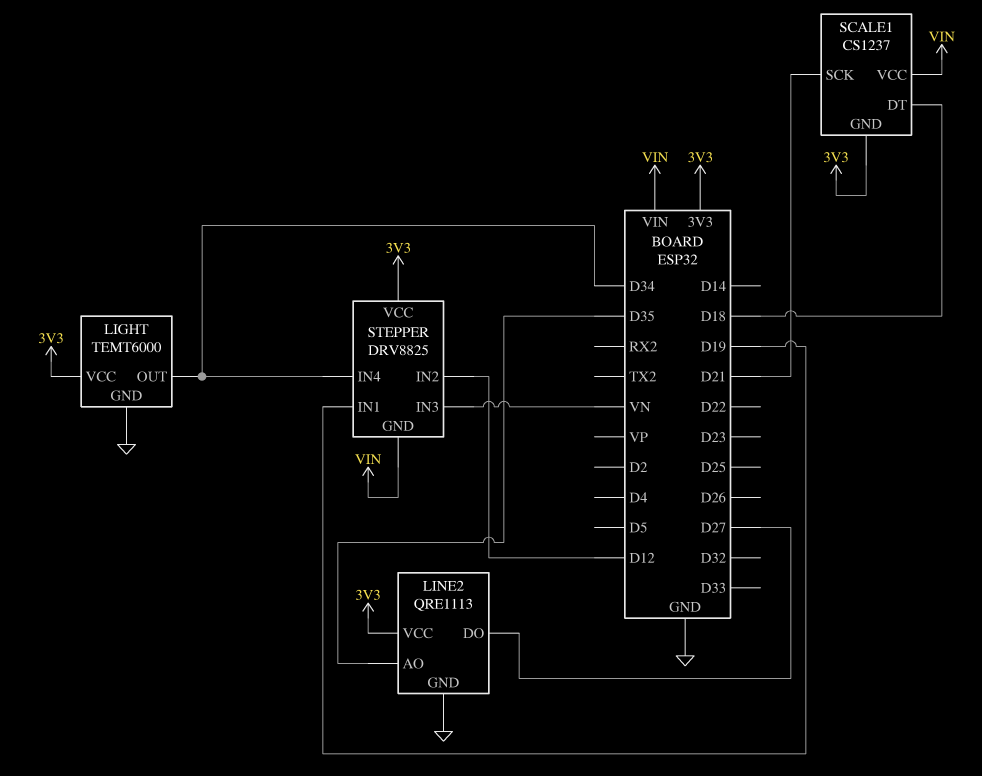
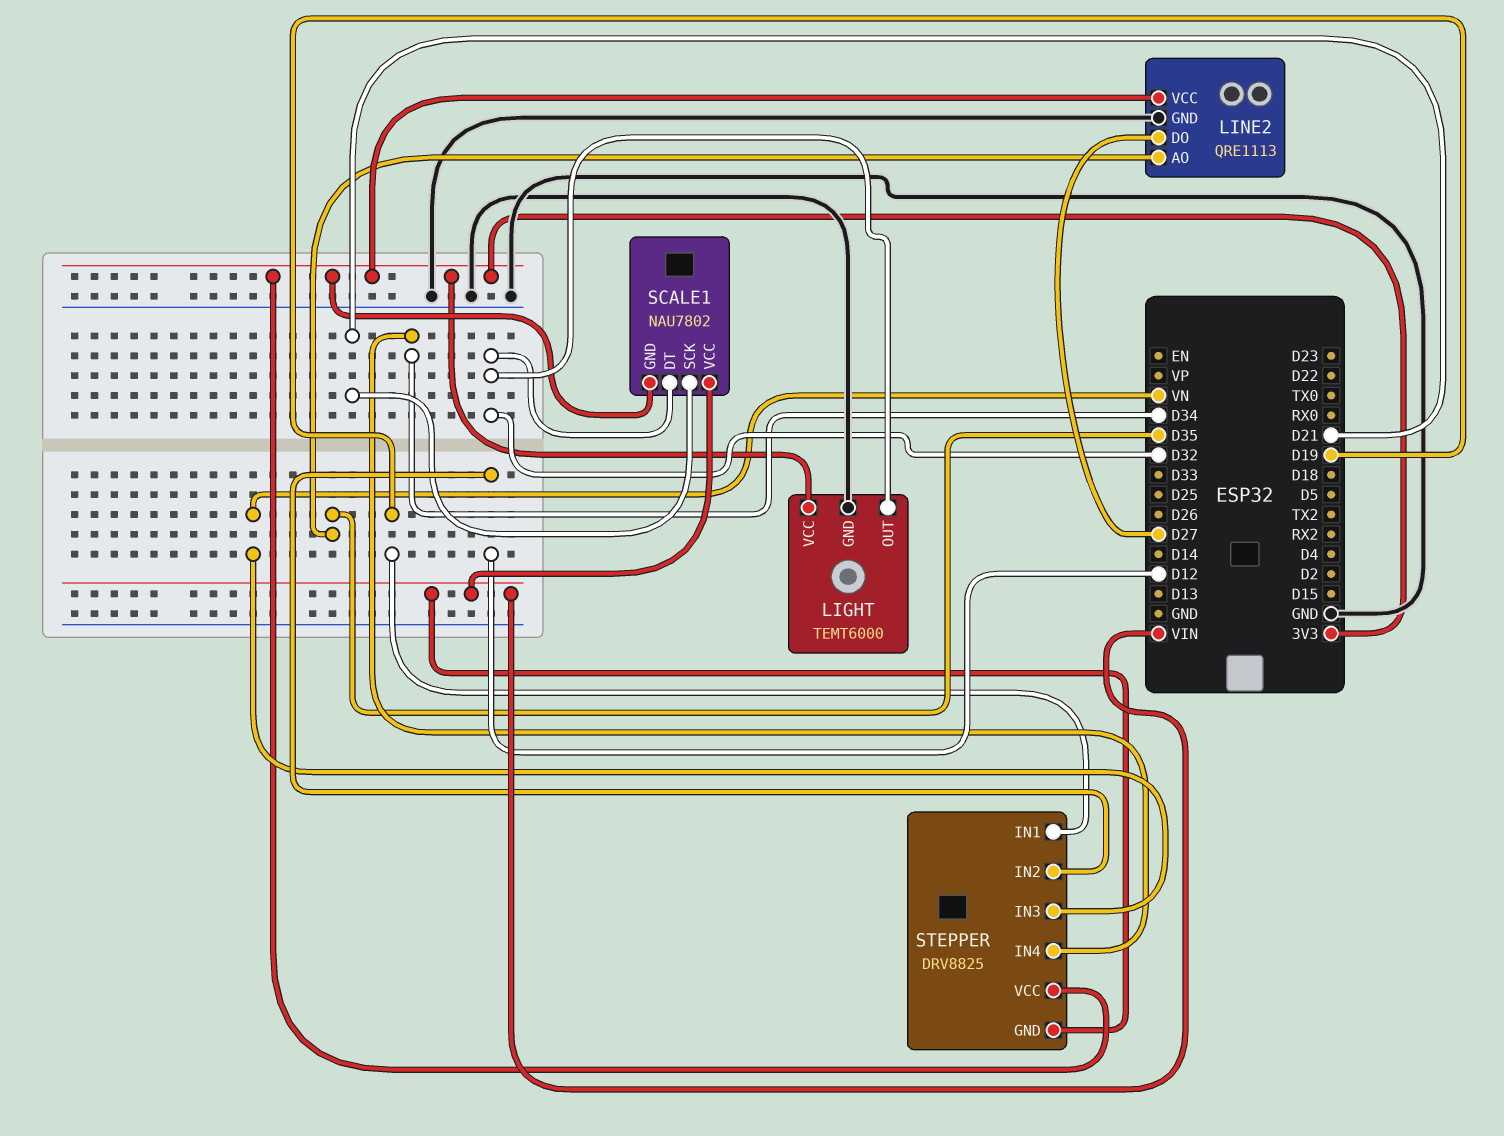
LIGHT pin OUT: D34 -> D32
SCALE1: CS1237 -> NAU7802
SCALE1 pin DT: D18 -> D32

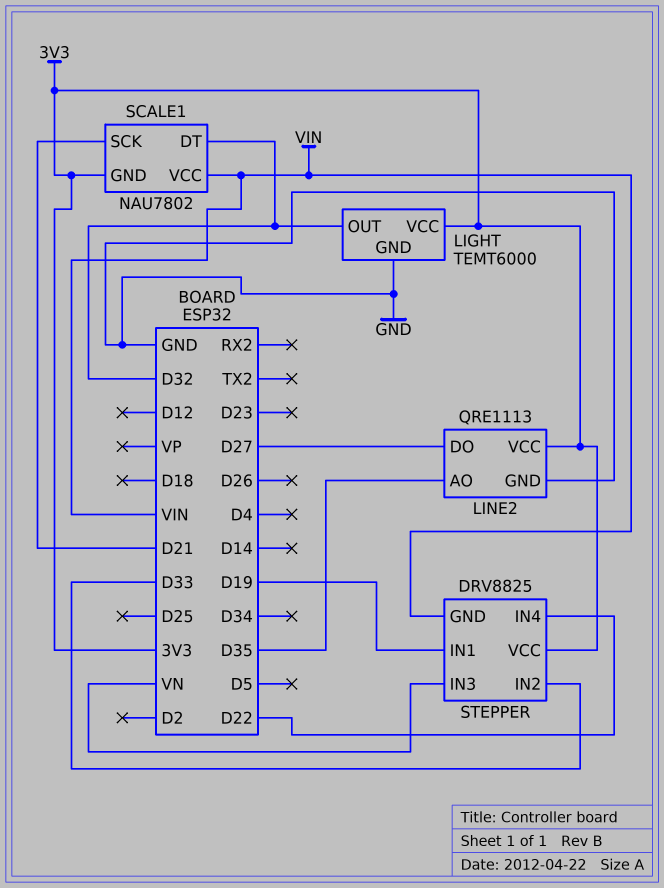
STEPPER pin IN2: D12 -> D33
STEPPER pin IN4: D34 -> D22

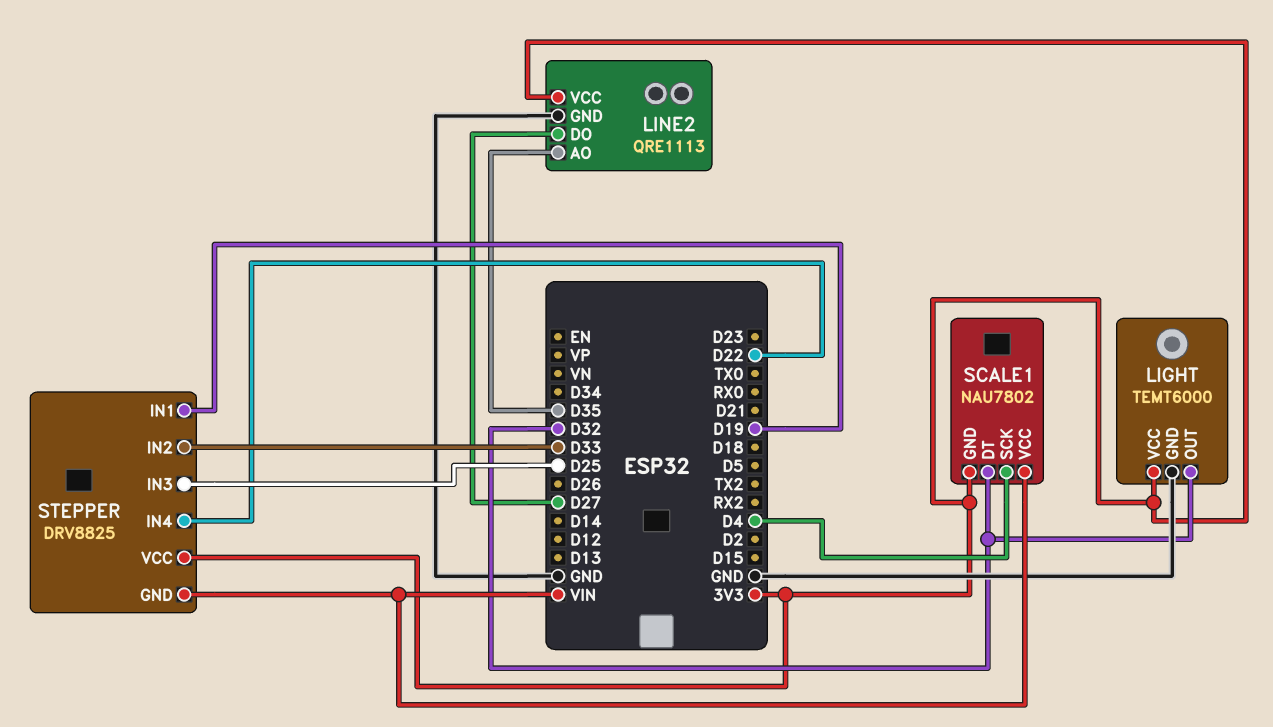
SCALE1 pin SCK: D21 -> D4
STEPPER pin IN3: VN -> D25

